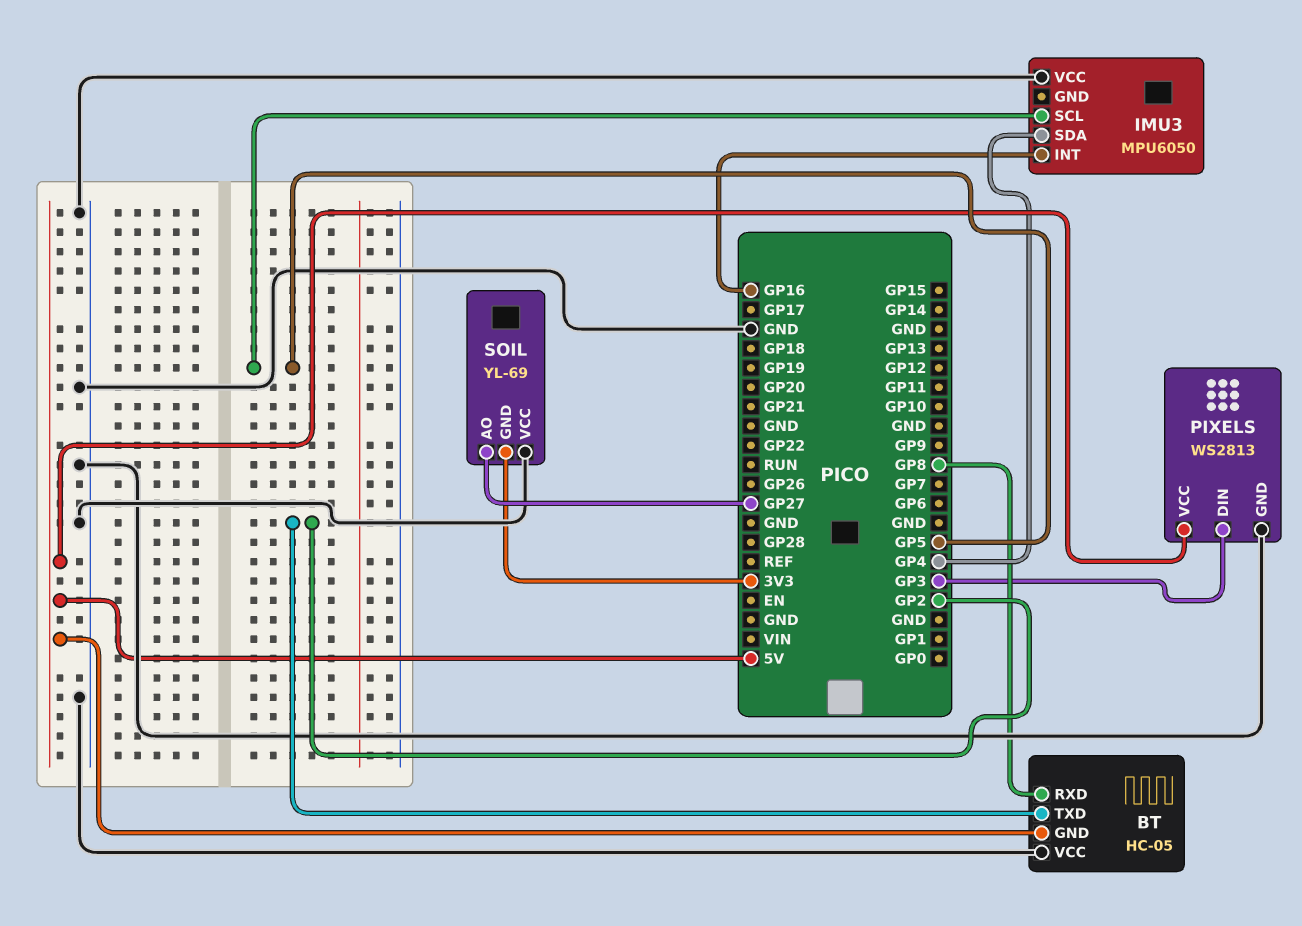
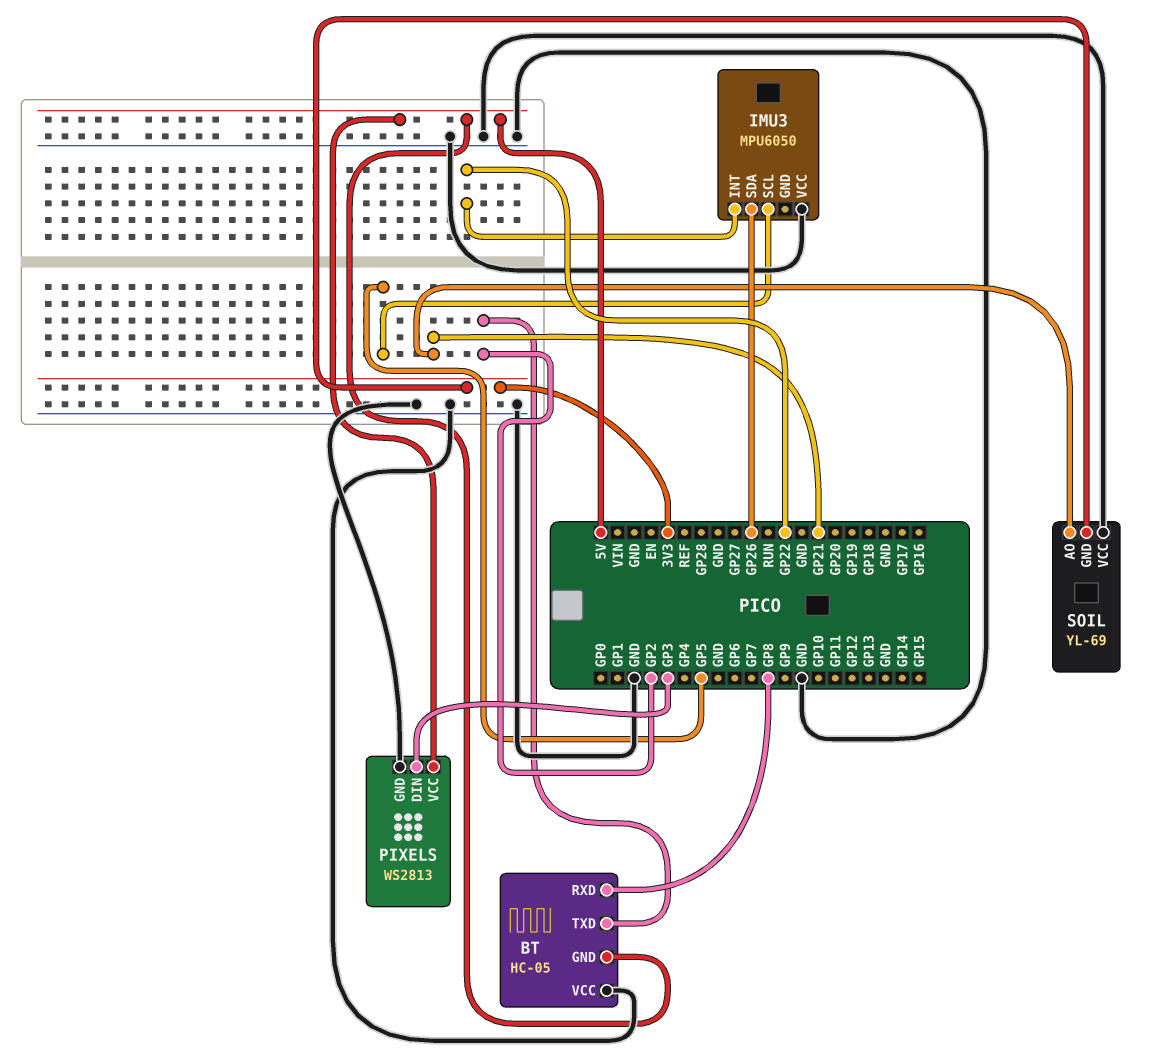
IMU3 pin INT: GP16 -> GP22
IMU3 pin SDA: GP4 -> GP26
SOIL pin AO: GP27 -> GP21

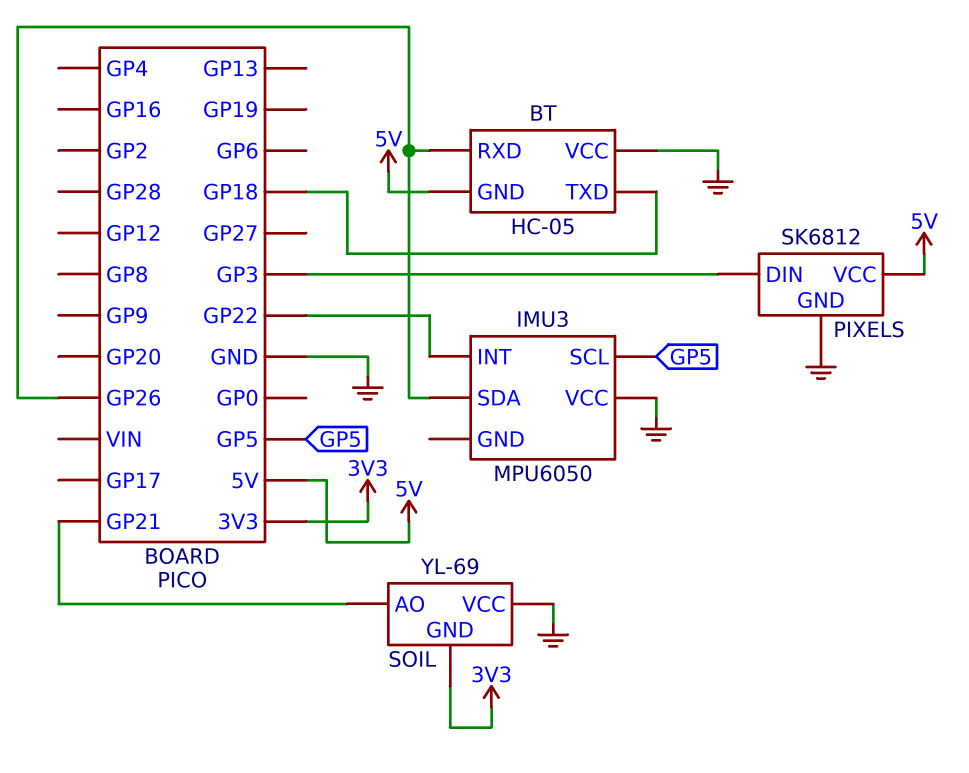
BT pin RXD: GP8 -> GP26
BT pin TXD: GP2 -> GP18
PIXELS: WS2813 -> SK6812

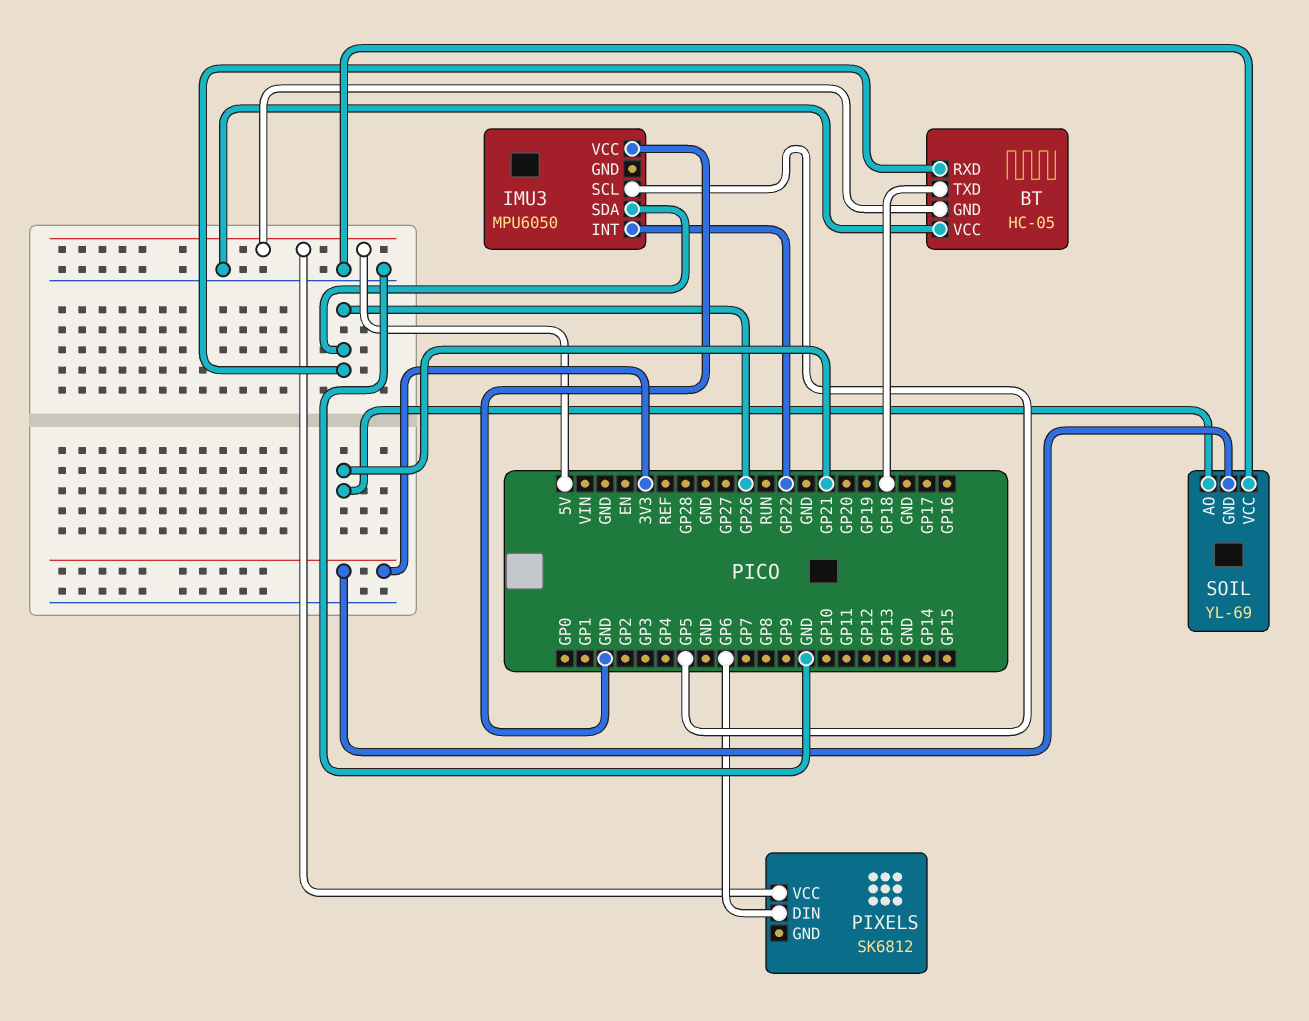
PIXELS pin DIN: GP3 -> GP6
PIXELS pin GND: GND -> none

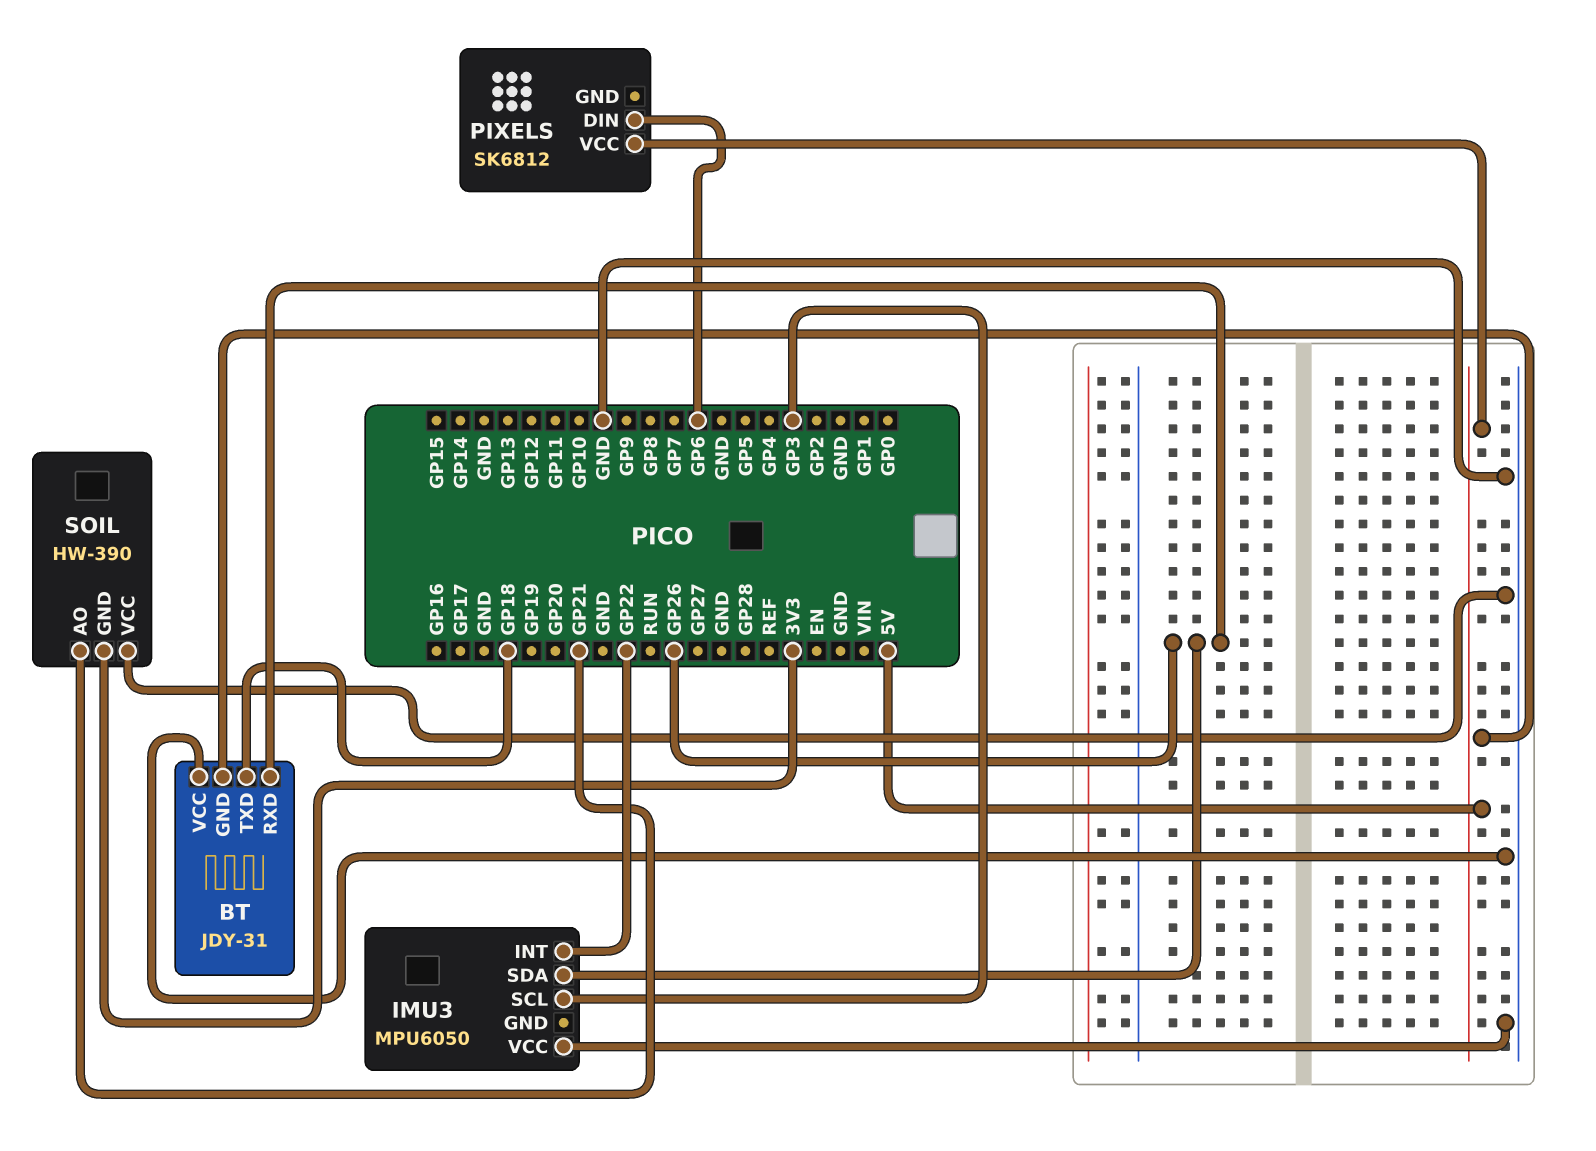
BT: HC-05 -> JDY-31
IMU3 pin SCL: GP5 -> GP3
SOIL: YL-69 -> HW-390

